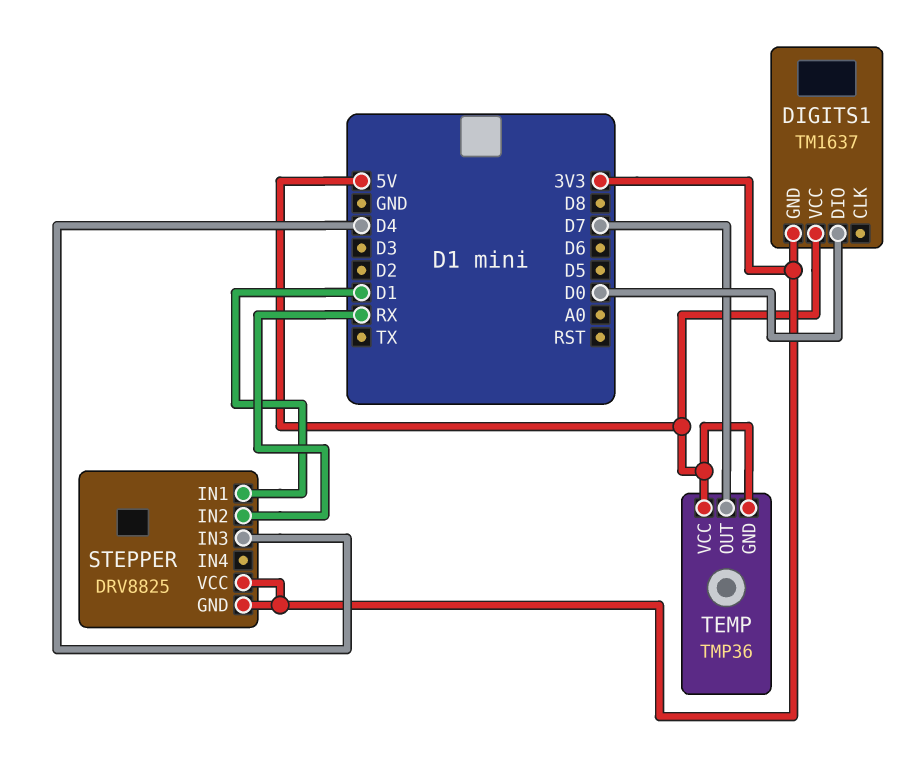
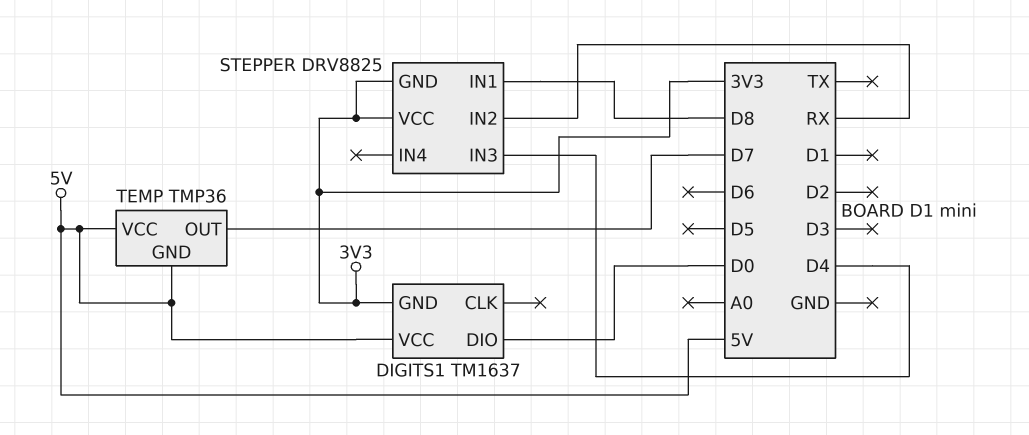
STEPPER pin IN1: D1 -> D8

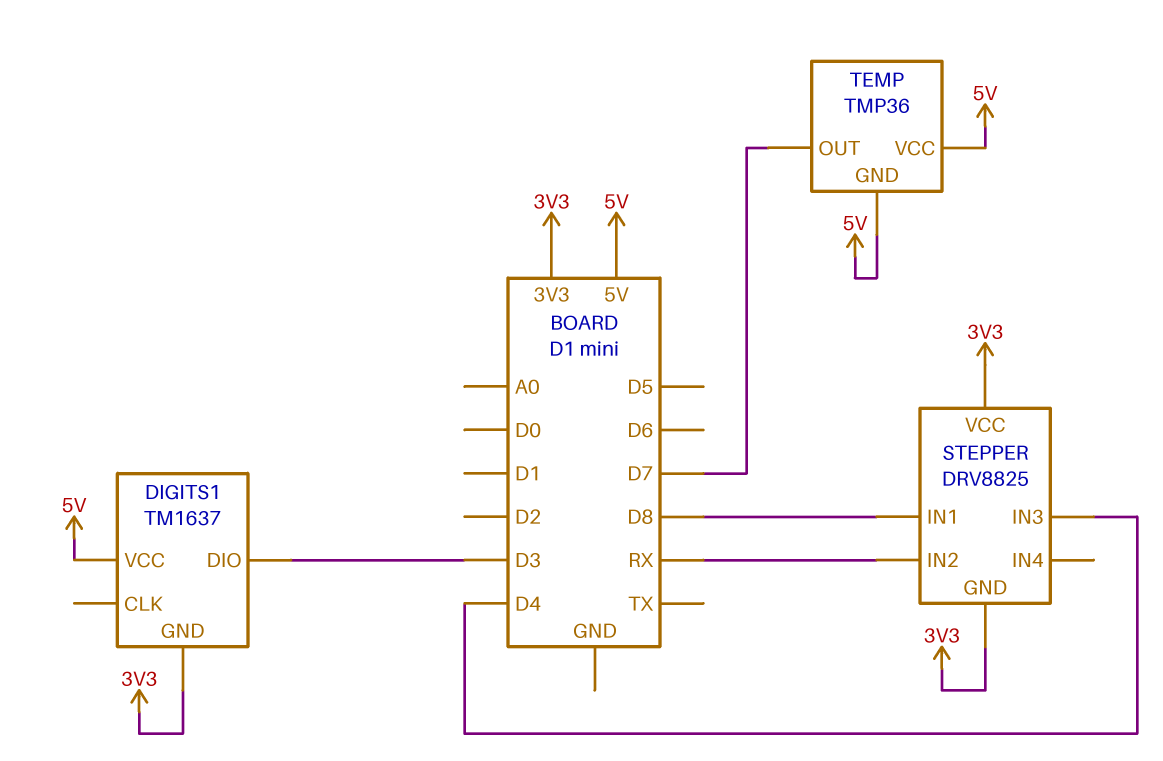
DIGITS1 pin DIO: D0 -> D3

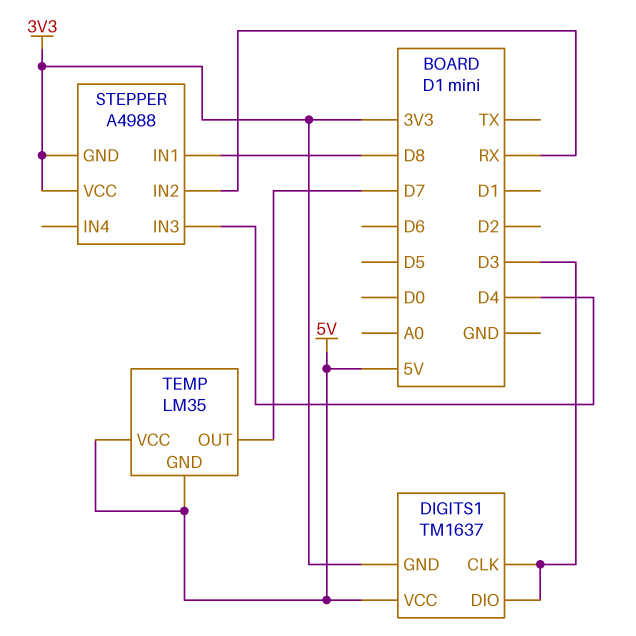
DIGITS1 pin CLK: none -> D3
STEPPER: DRV8825 -> A4988
TEMP: TMP36 -> LM35

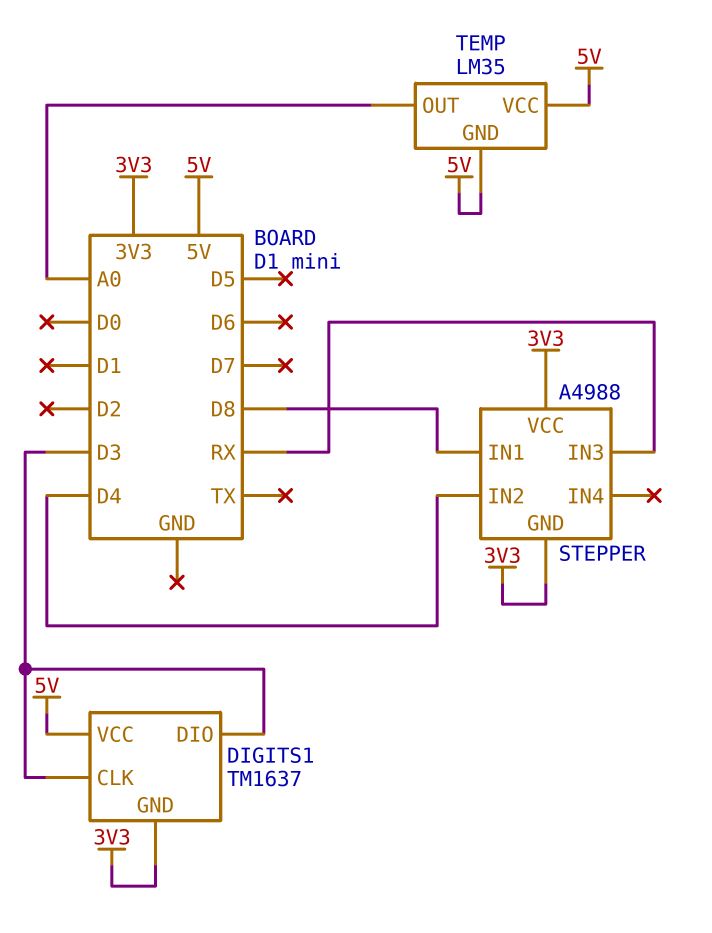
STEPPER pin IN2: RX -> D4
STEPPER pin IN3: D4 -> RX
TEMP pin OUT: D7 -> A0

